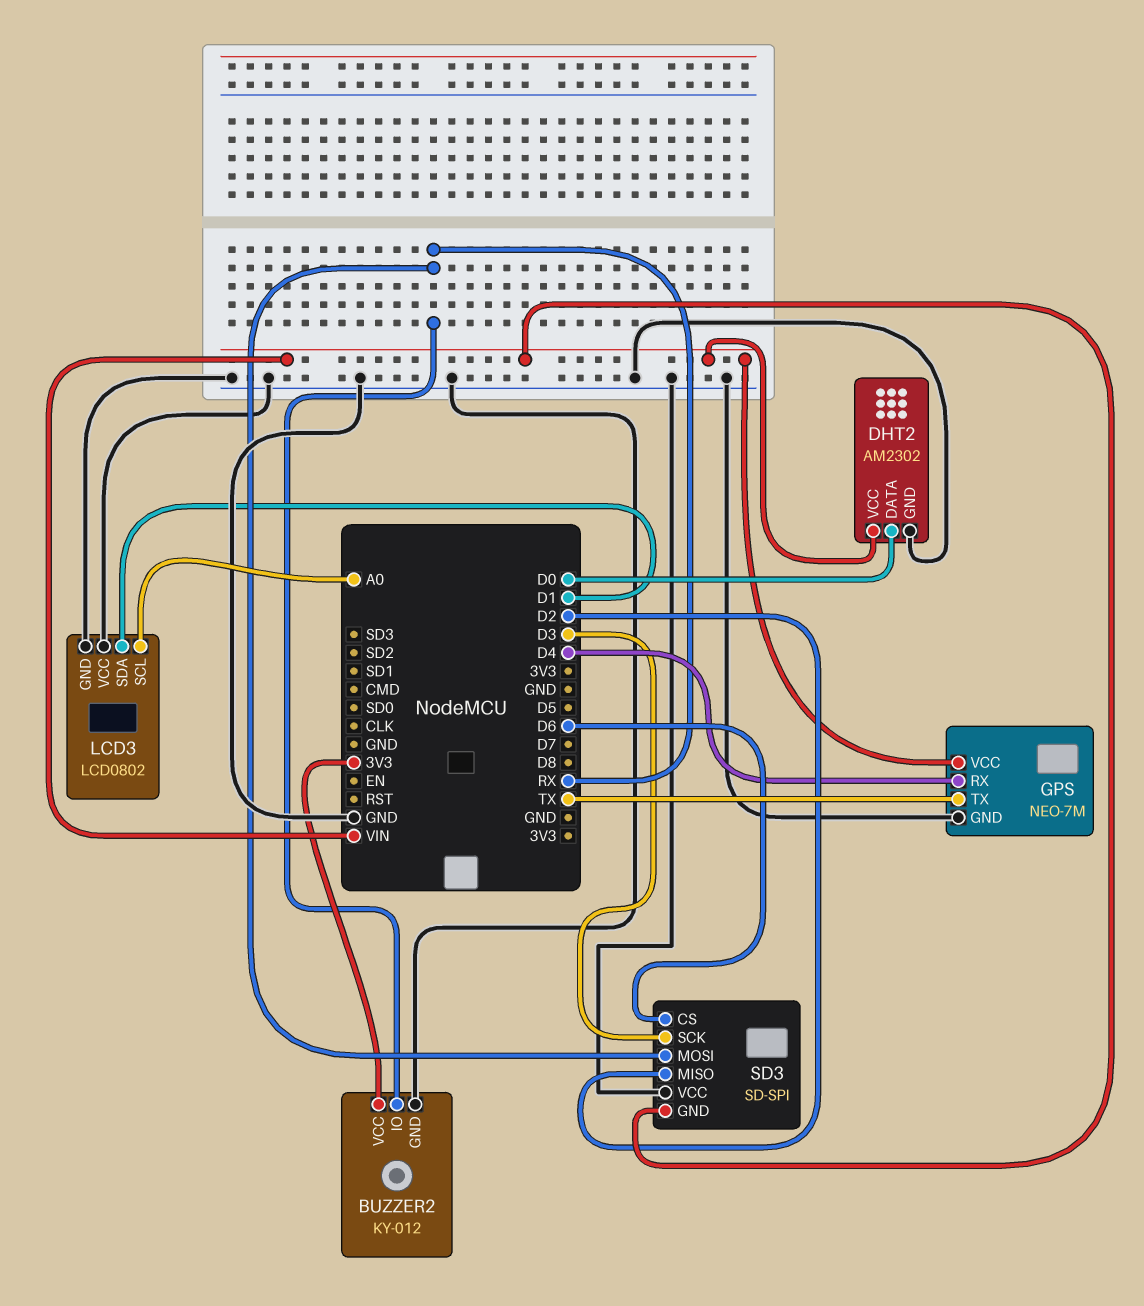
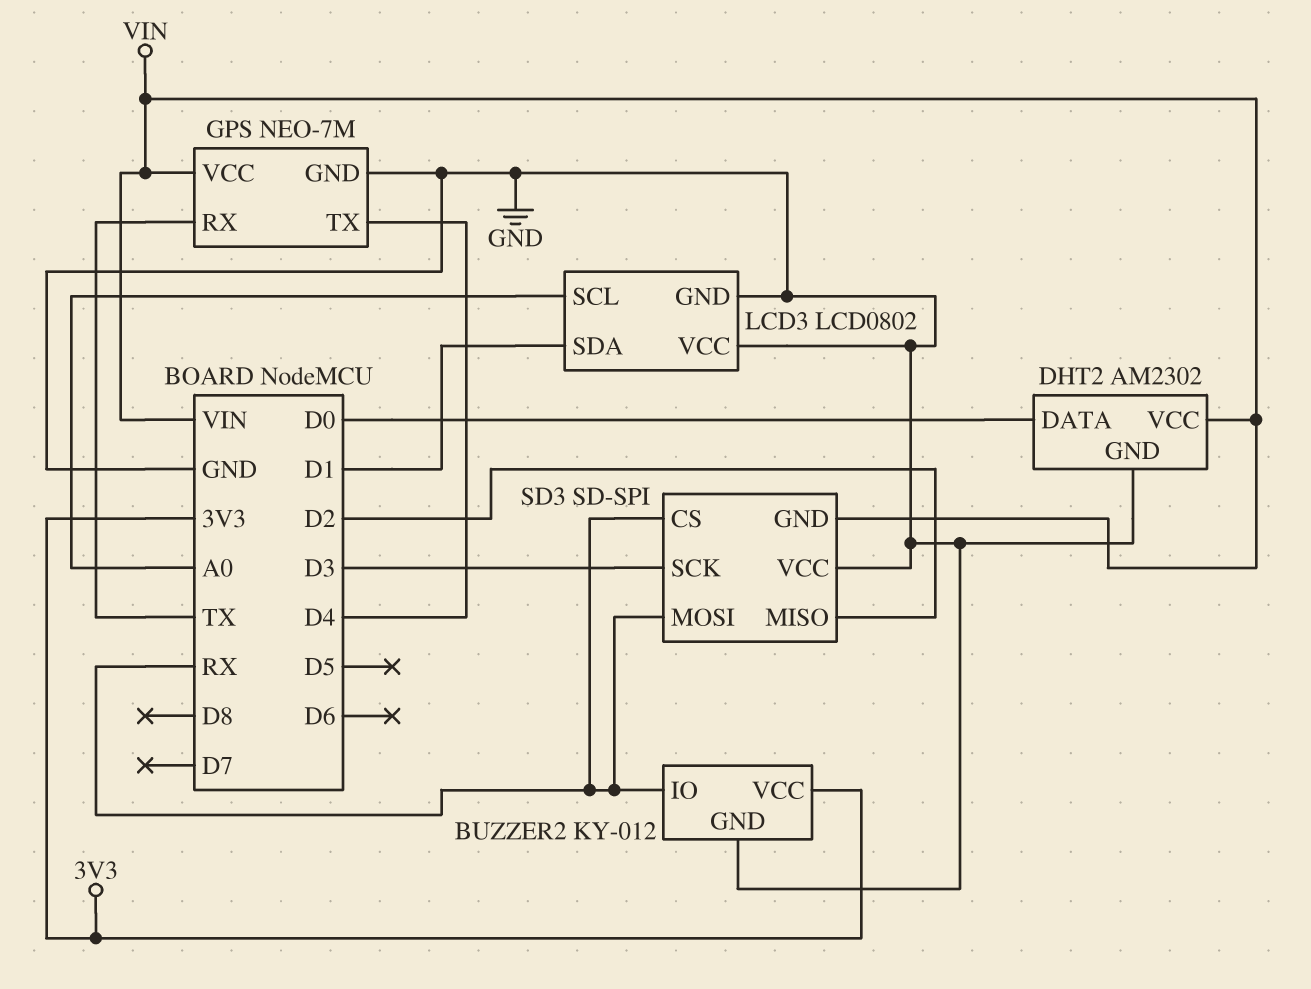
GPS pin RX: D4 -> TX
GPS pin TX: TX -> D4
SD3 pin CS: D6 -> RX

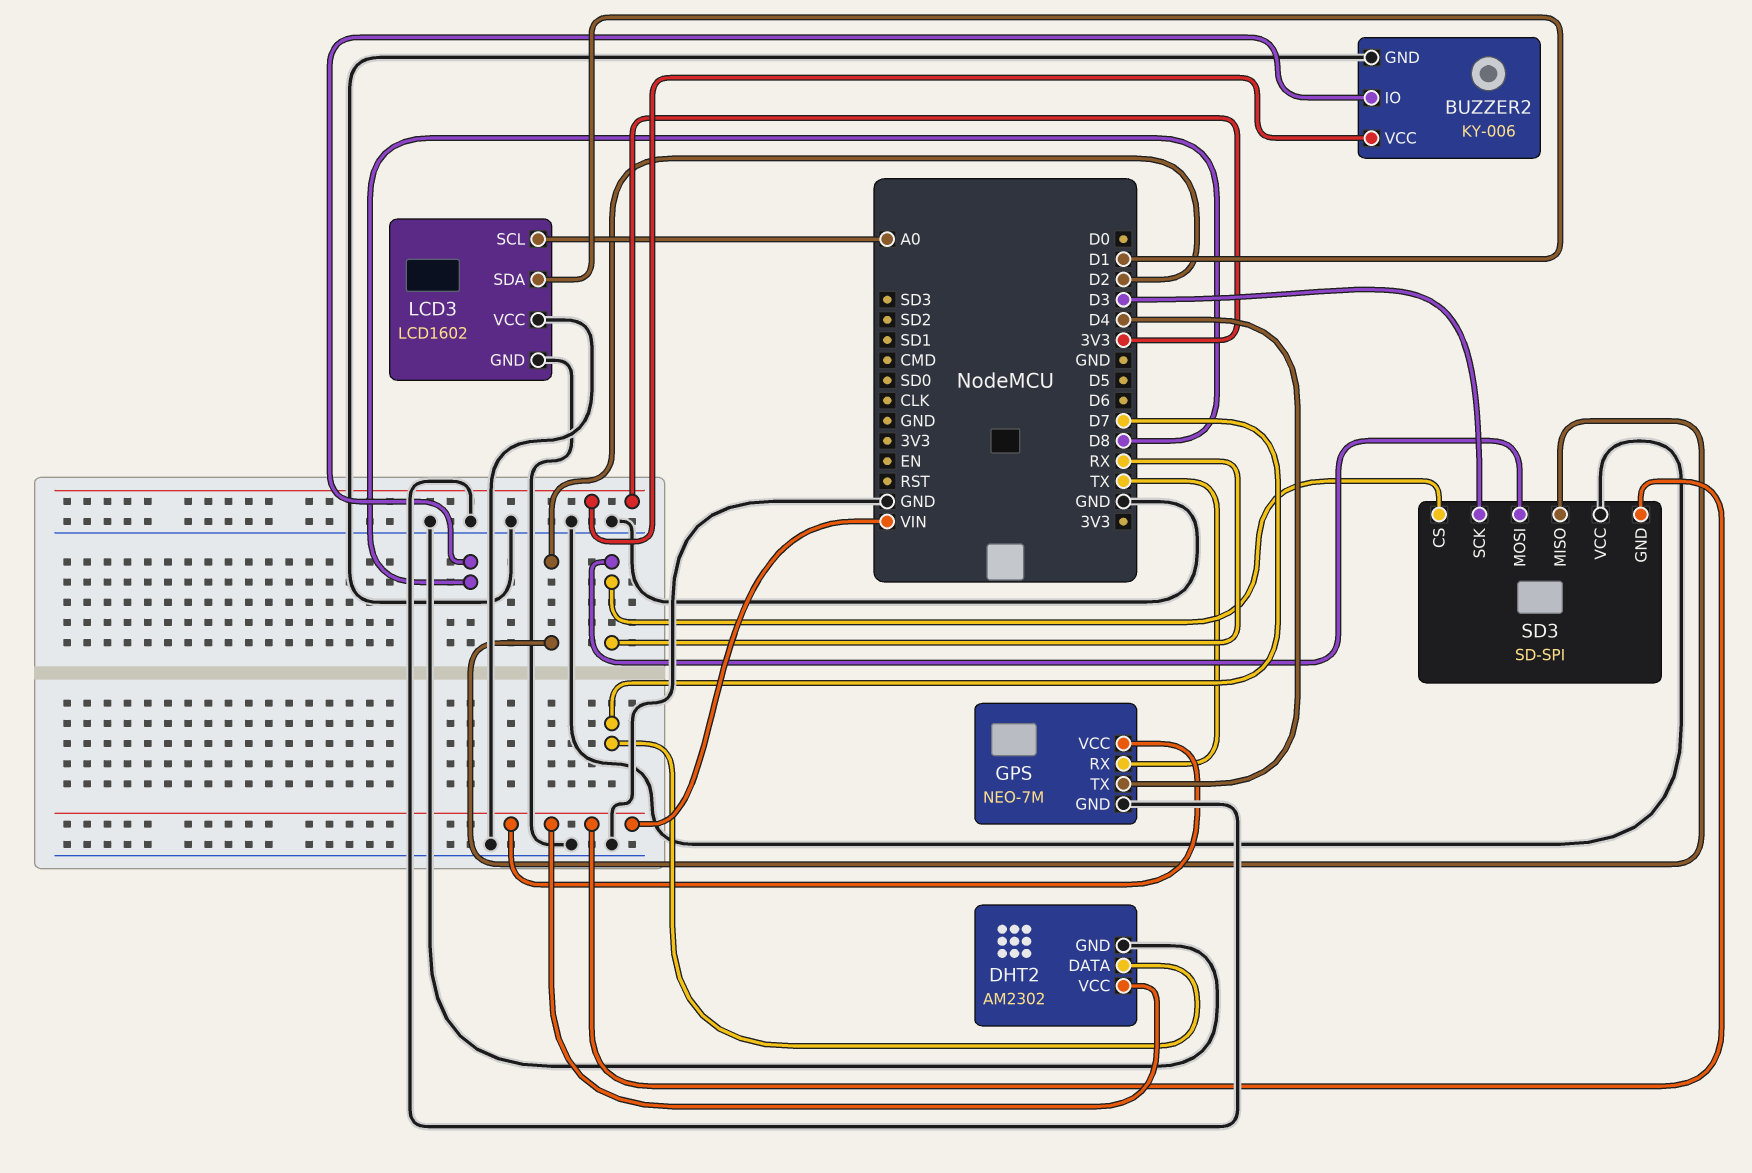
BUZZER2: KY-012 -> KY-006
BUZZER2 pin IO: RX -> D8
DHT2 pin DATA: D0 -> D7
LCD3: LCD0802 -> LCD1602

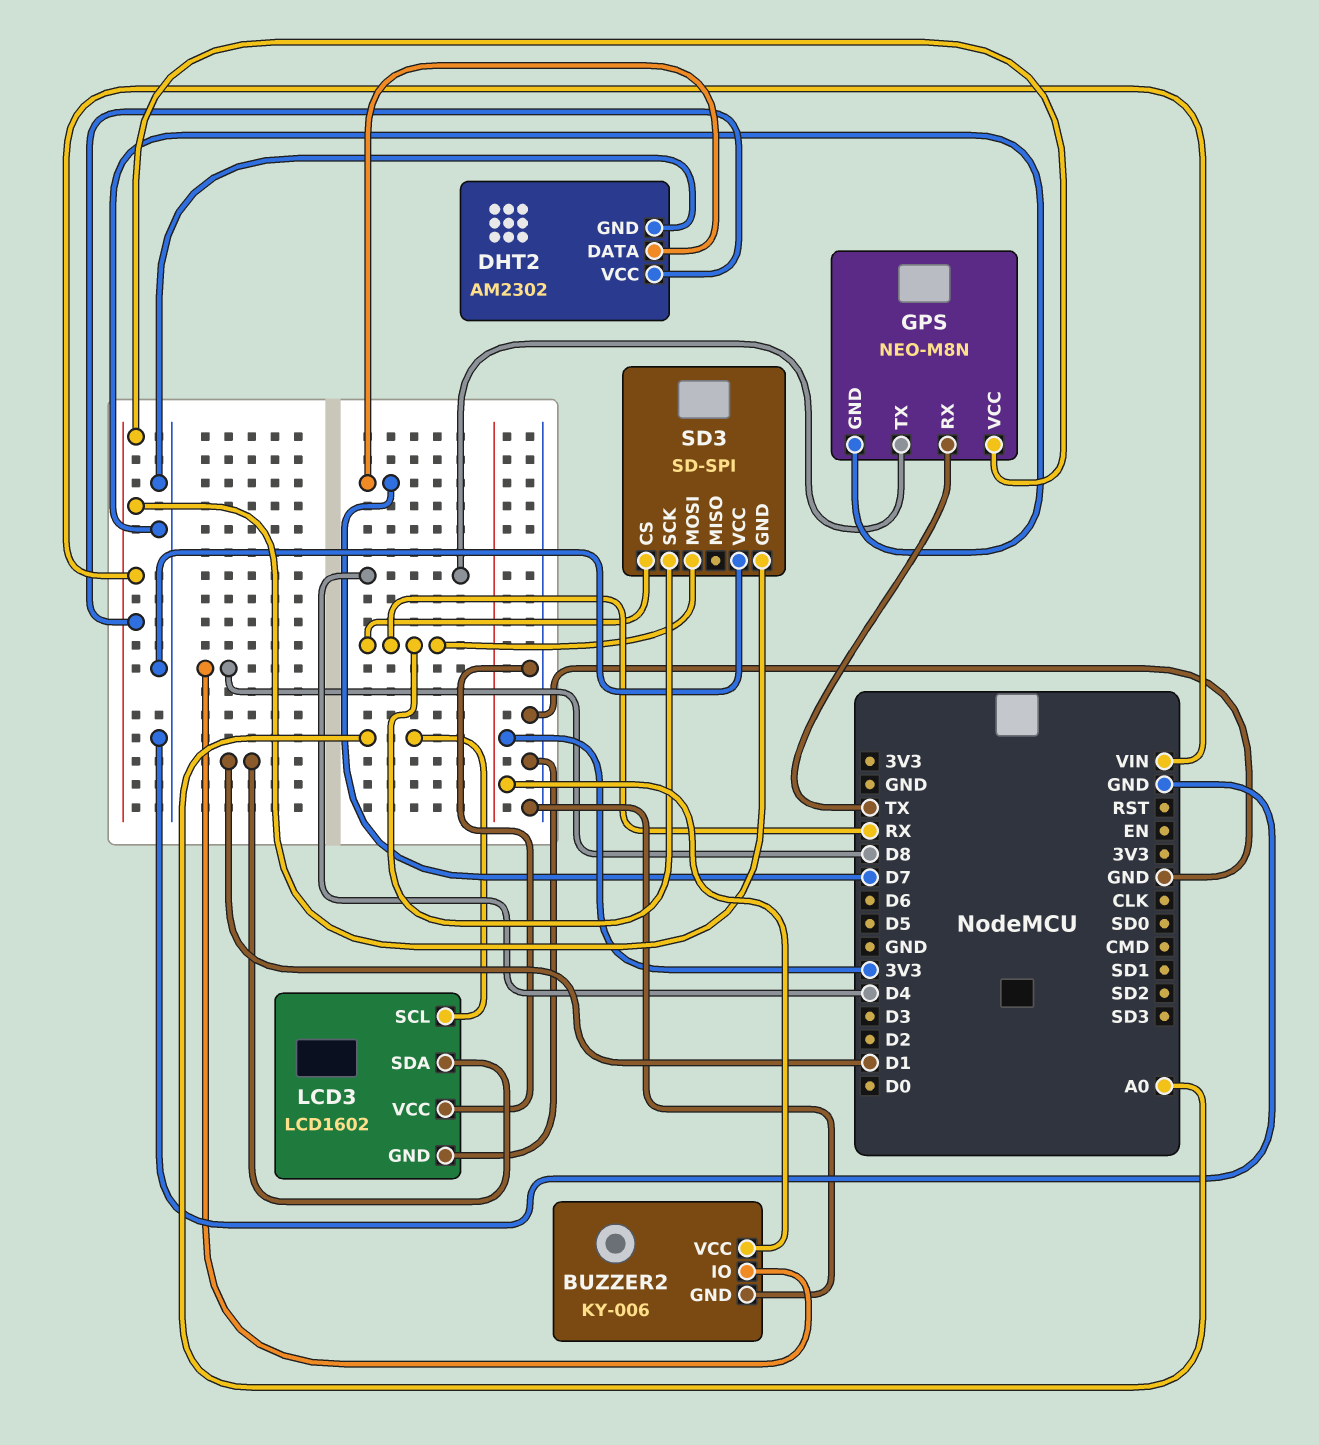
GPS: NEO-7M -> NEO-M8N
SD3 pin MISO: D2 -> none
SD3 pin SCK: D3 -> RX

